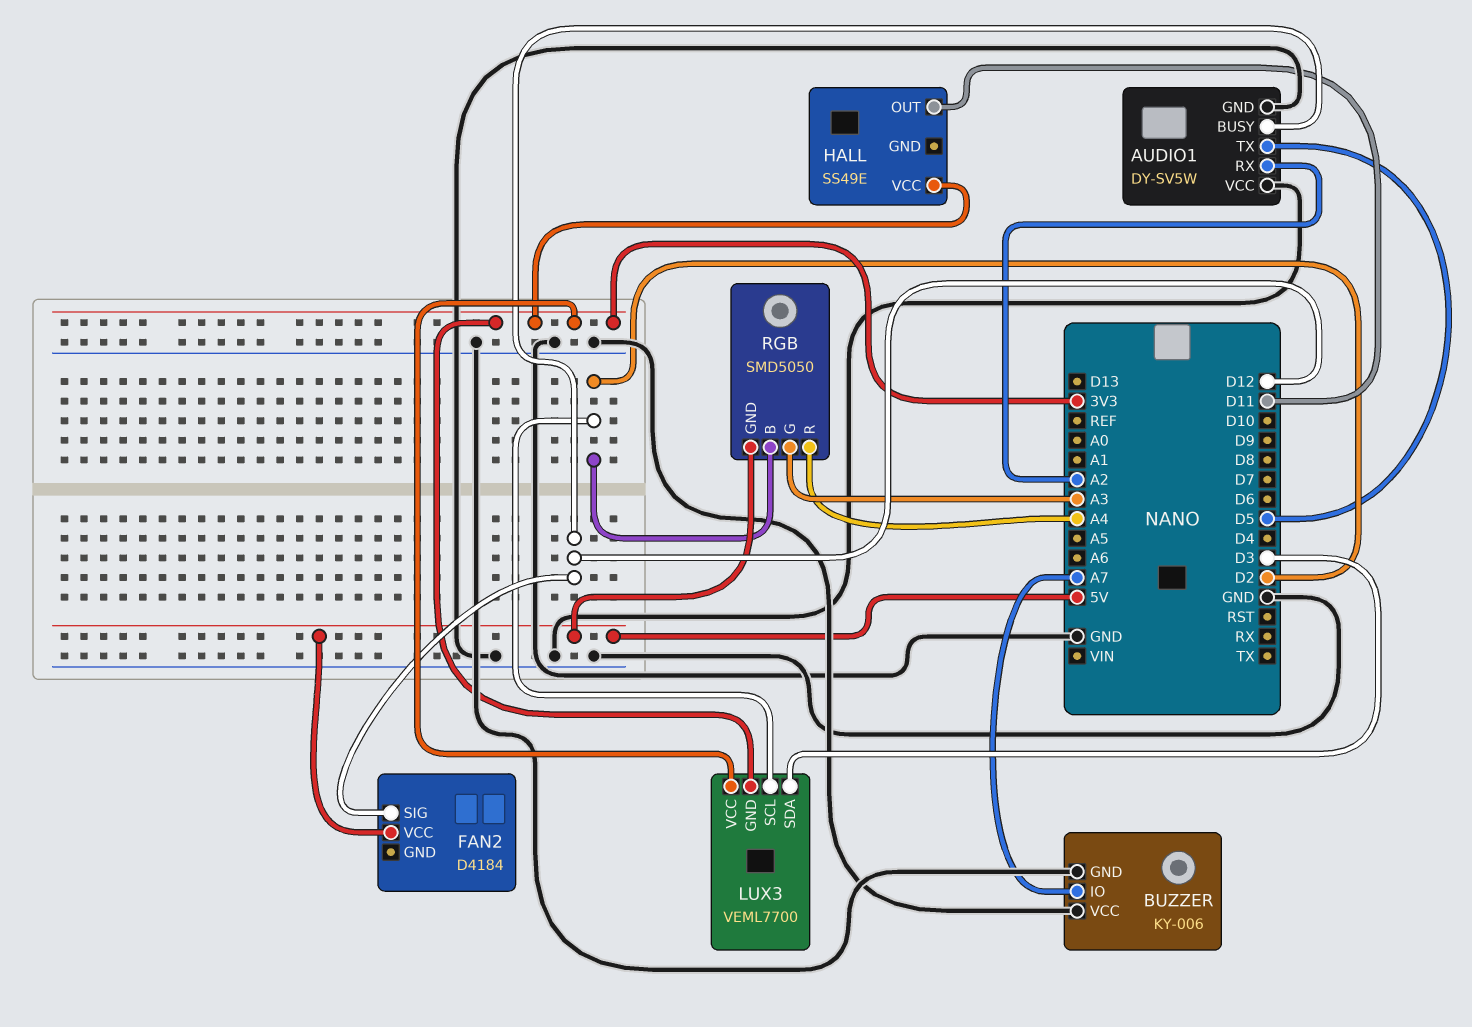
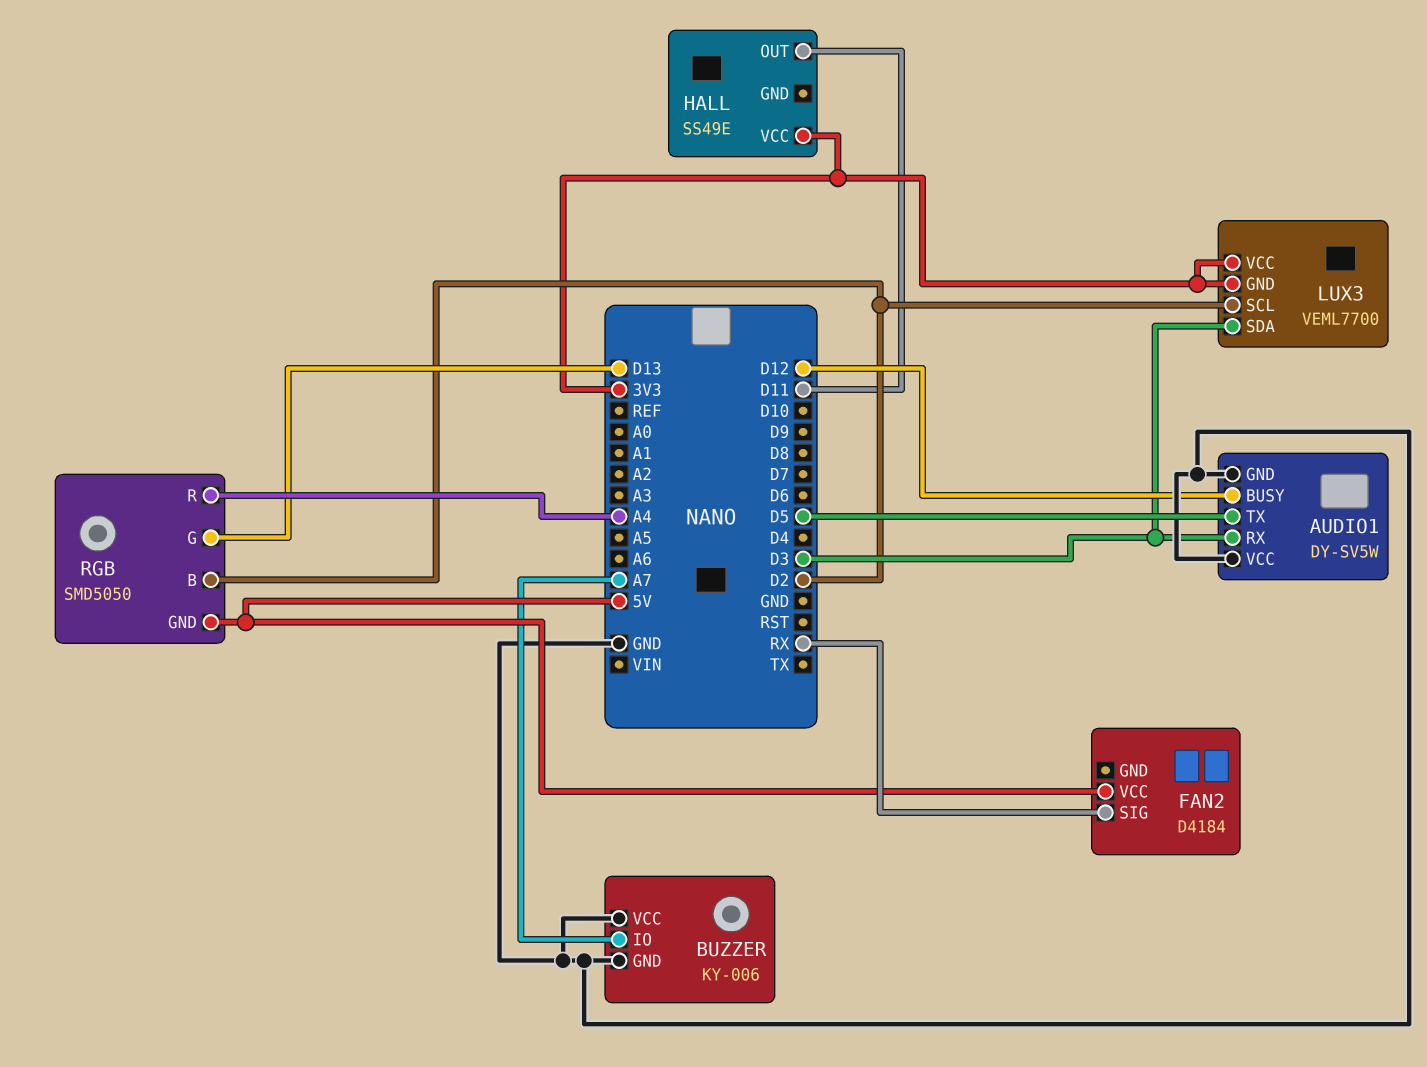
AUDIO1 pin RX: A2 -> D3
FAN2 pin SIG: D12 -> RX
RGB pin G: A3 -> D13

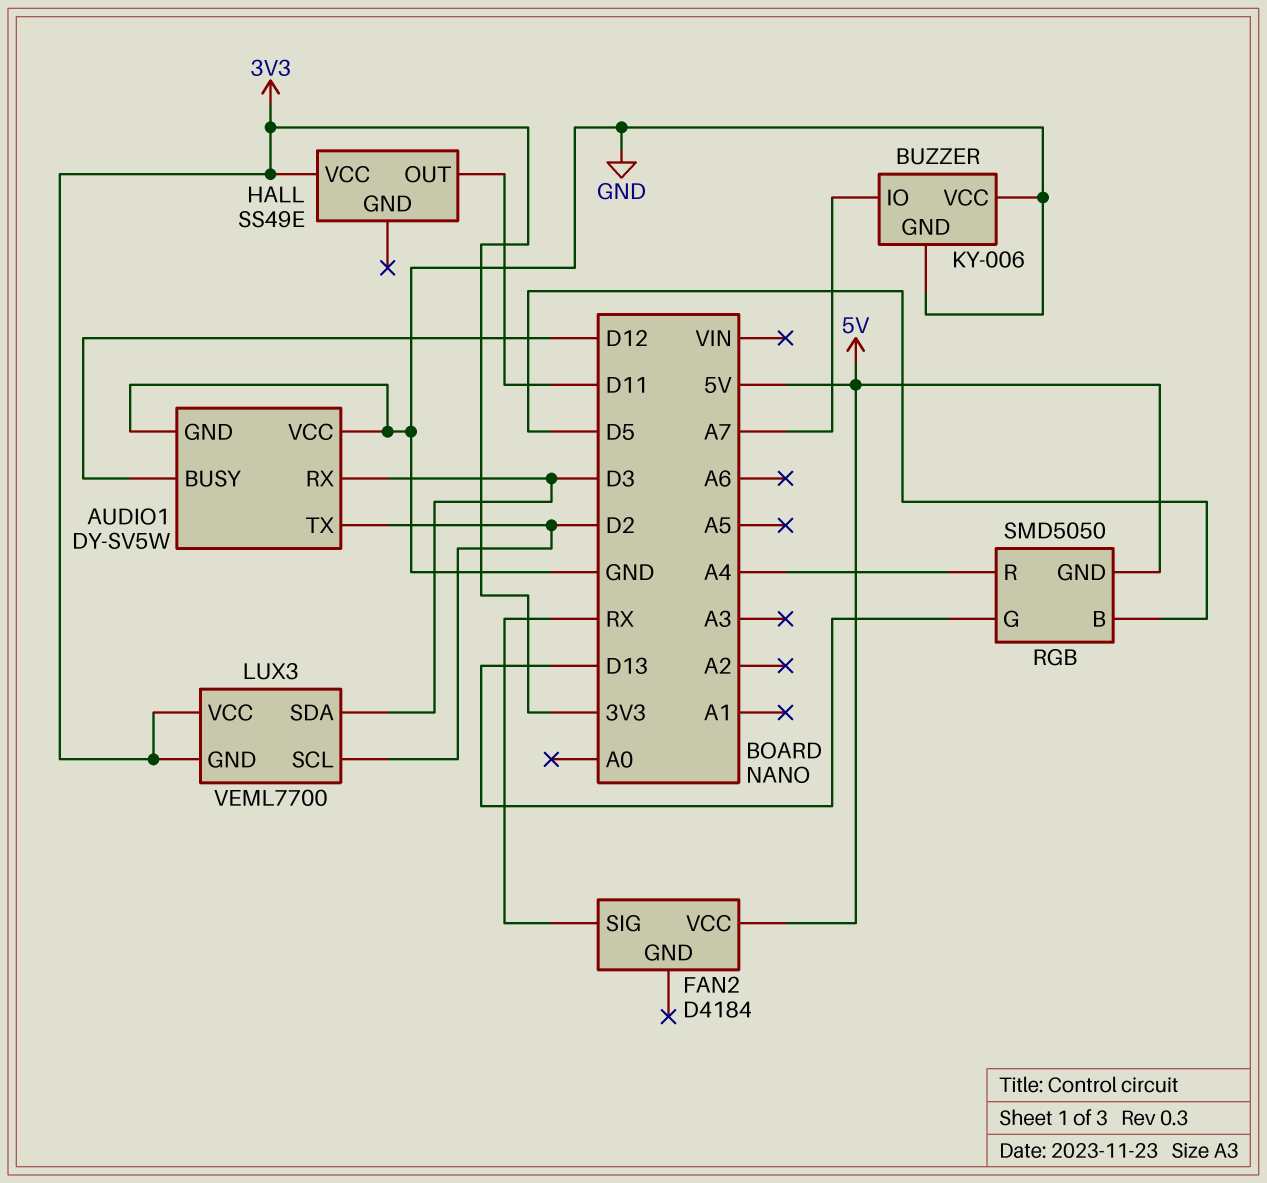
AUDIO1 pin TX: D5 -> D2
RGB pin B: D2 -> D5

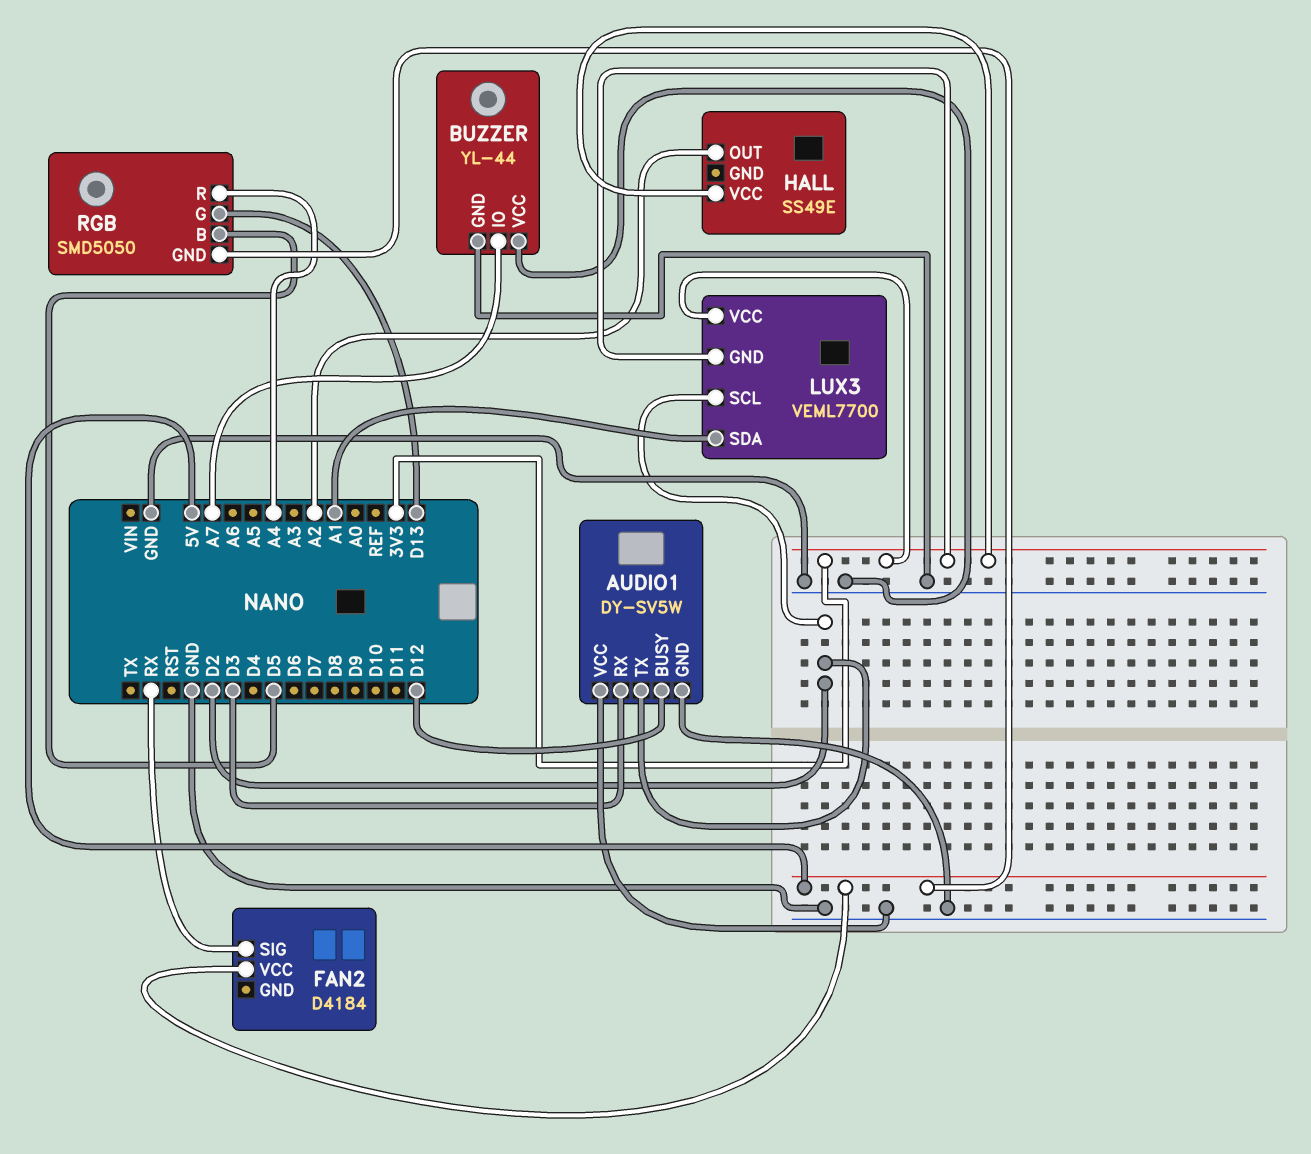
BUZZER: KY-006 -> YL-44
HALL pin OUT: D11 -> A2
LUX3 pin SDA: D3 -> A1

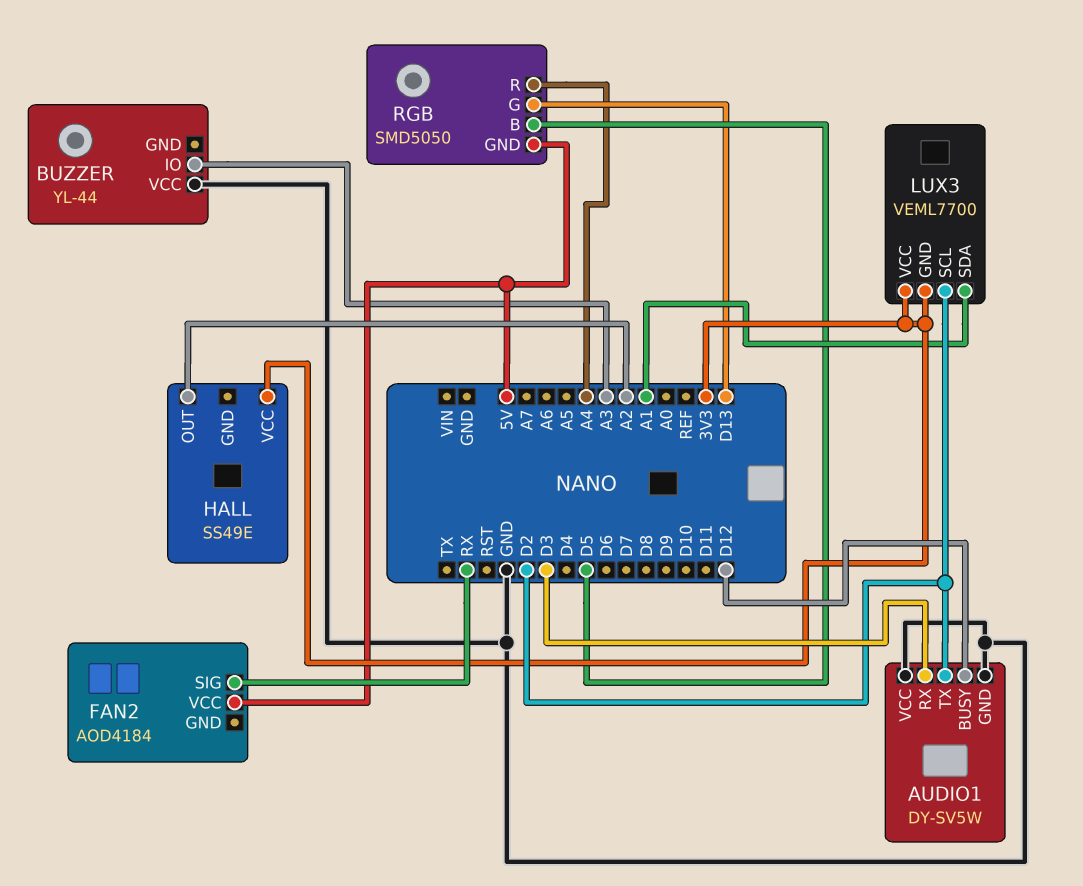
BUZZER pin GND: GND -> none
BUZZER pin IO: A7 -> A3
FAN2: D4184 -> AOD4184

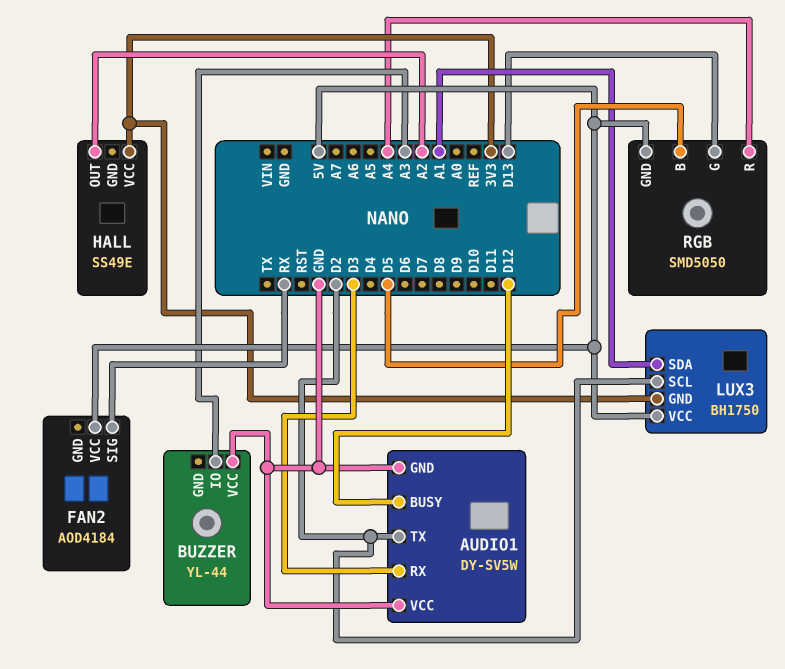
LUX3: VEML7700 -> BH1750
LUX3 pin VCC: 3V3 -> 5V

